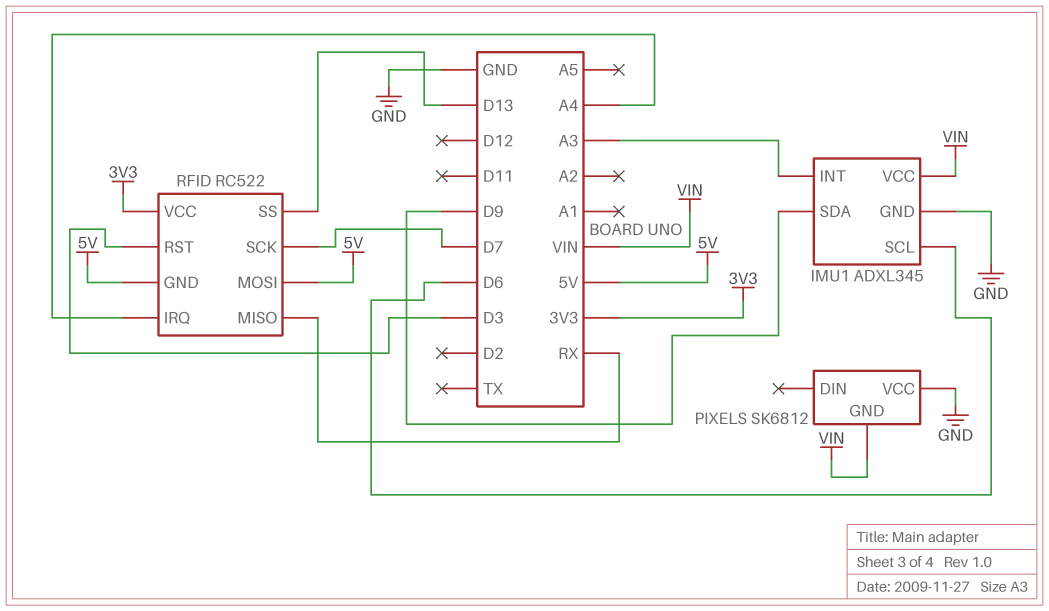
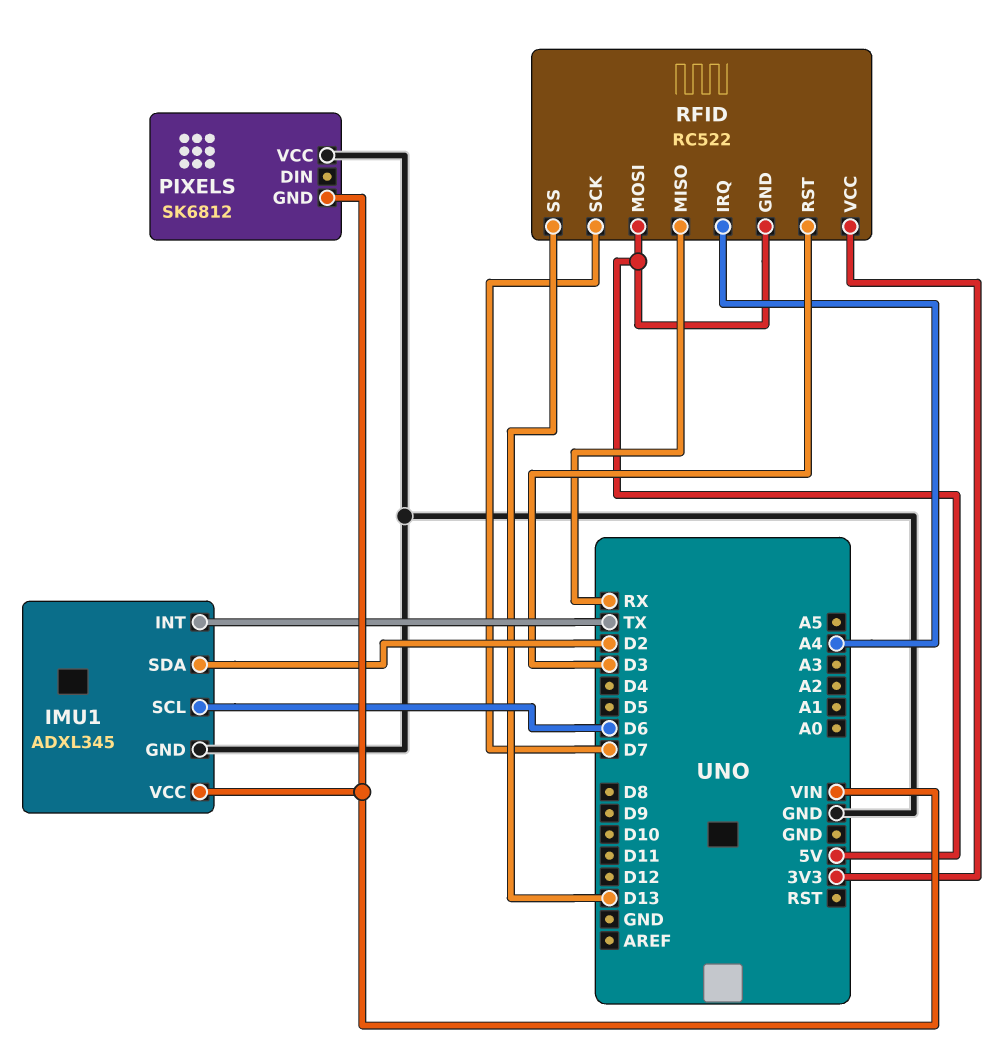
IMU1 pin INT: A3 -> TX
IMU1 pin SDA: D9 -> D2

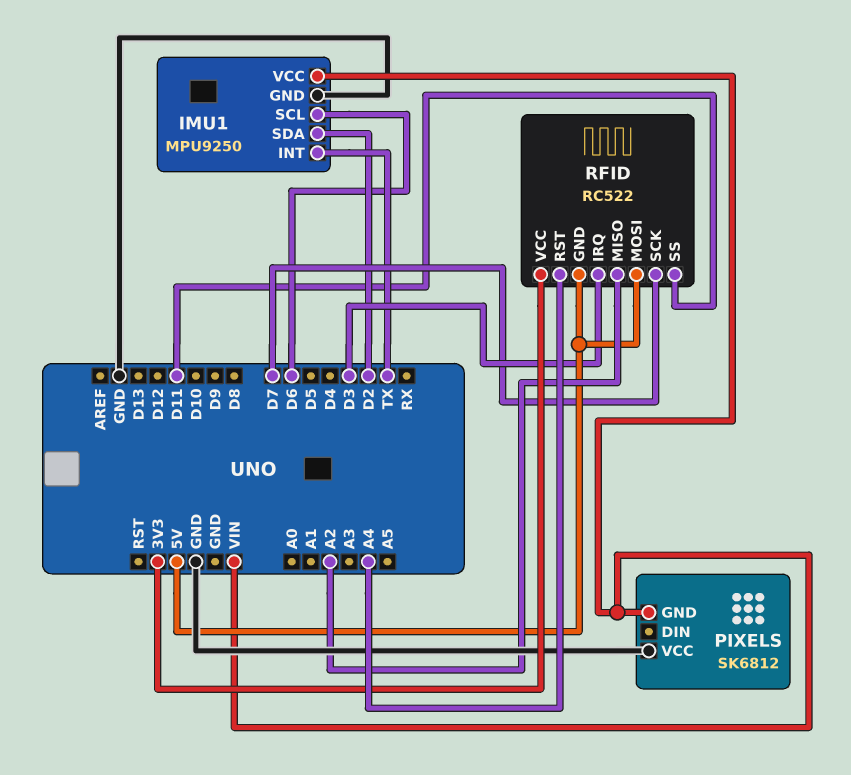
IMU1: ADXL345 -> MPU9250
RFID pin IRQ: A4 -> D3
RFID pin MISO: RX -> A2
RFID pin RST: D3 -> A4
RFID pin SS: D13 -> D11

